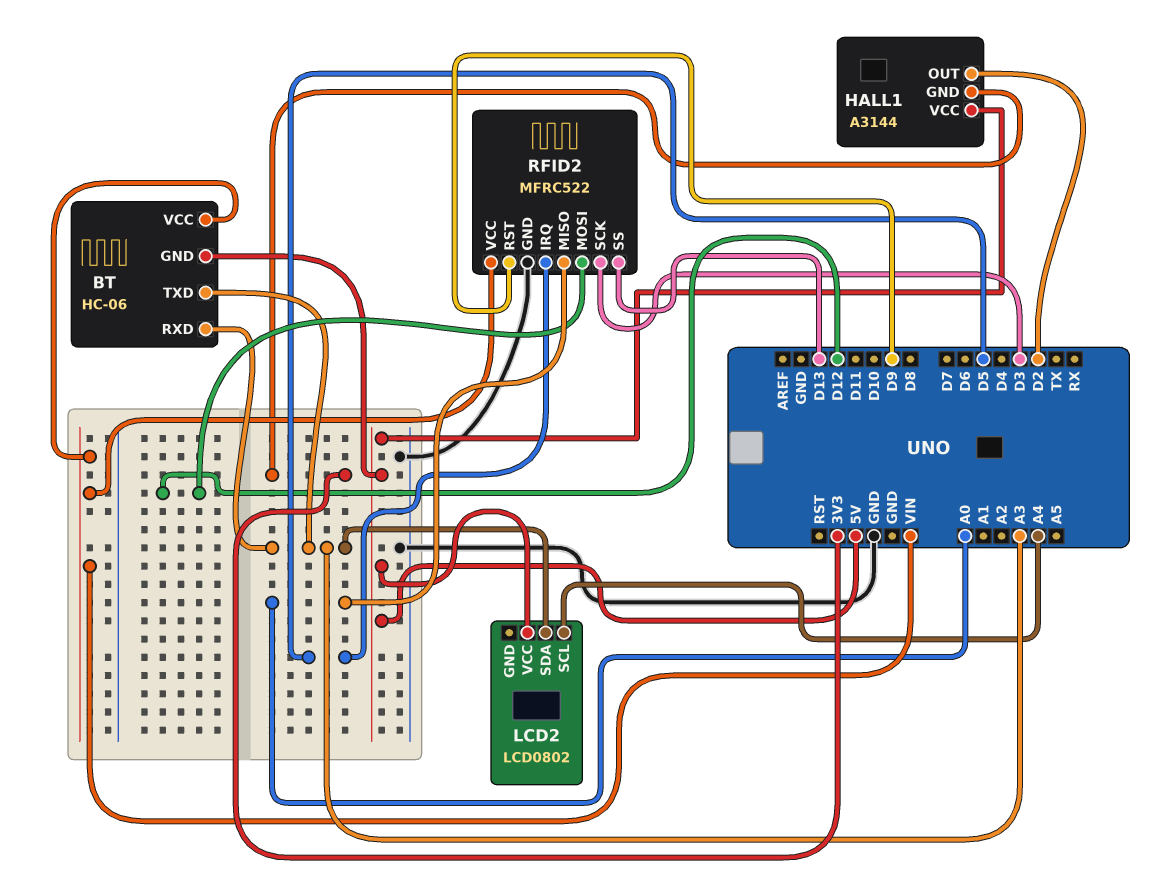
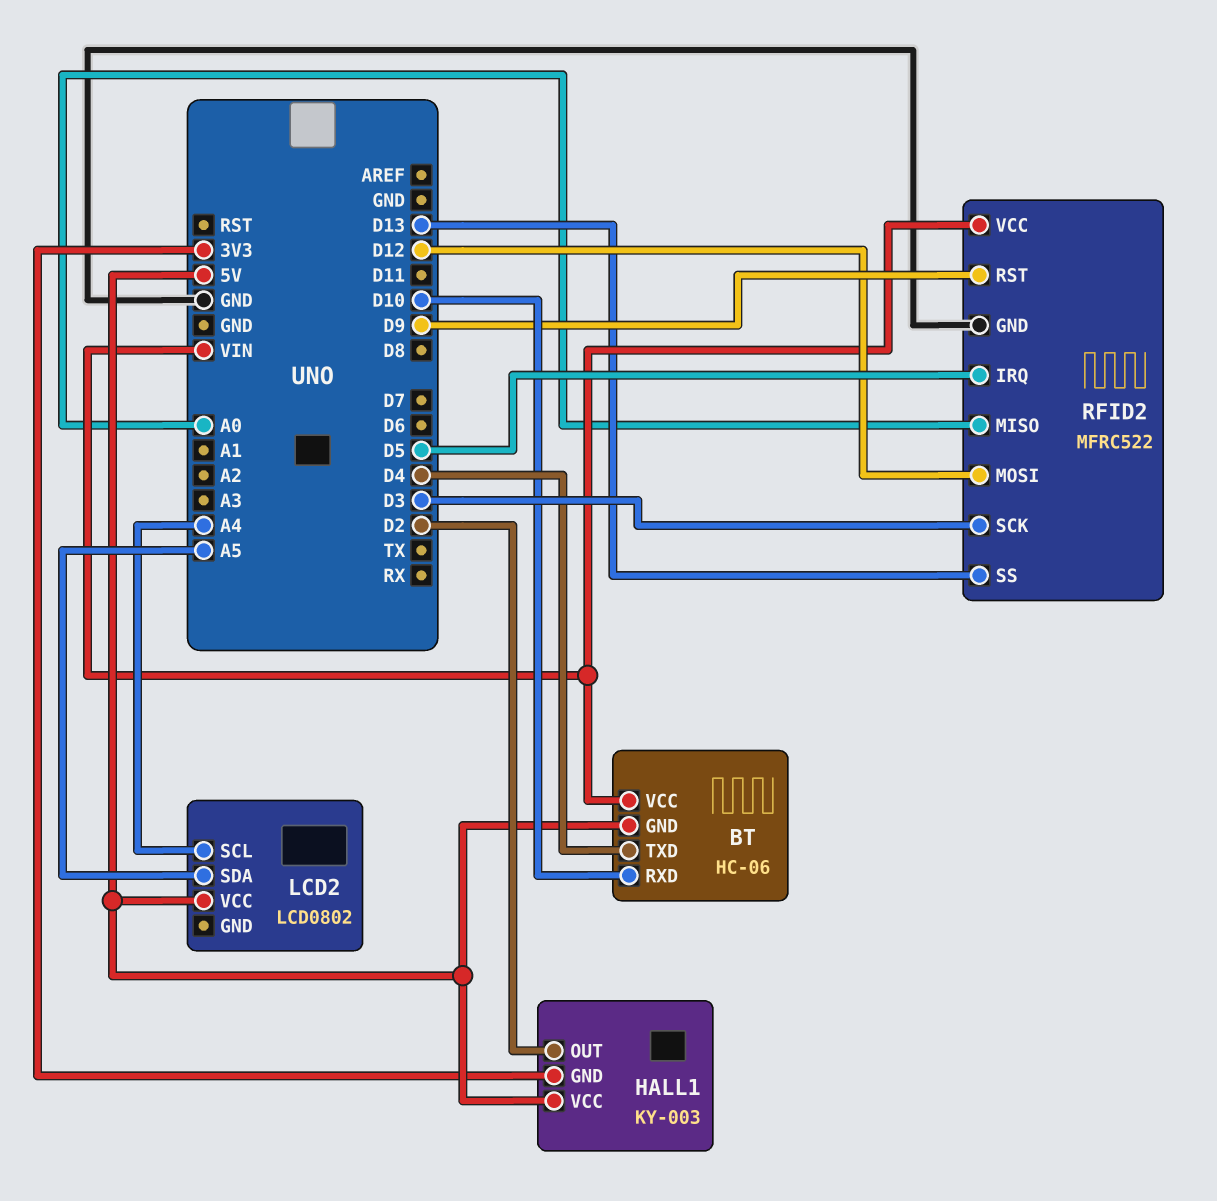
BT pin RXD: A3 -> D10
BT pin TXD: A3 -> D4
HALL1: A3144 -> KY-003
LCD2 pin SDA: A3 -> A5

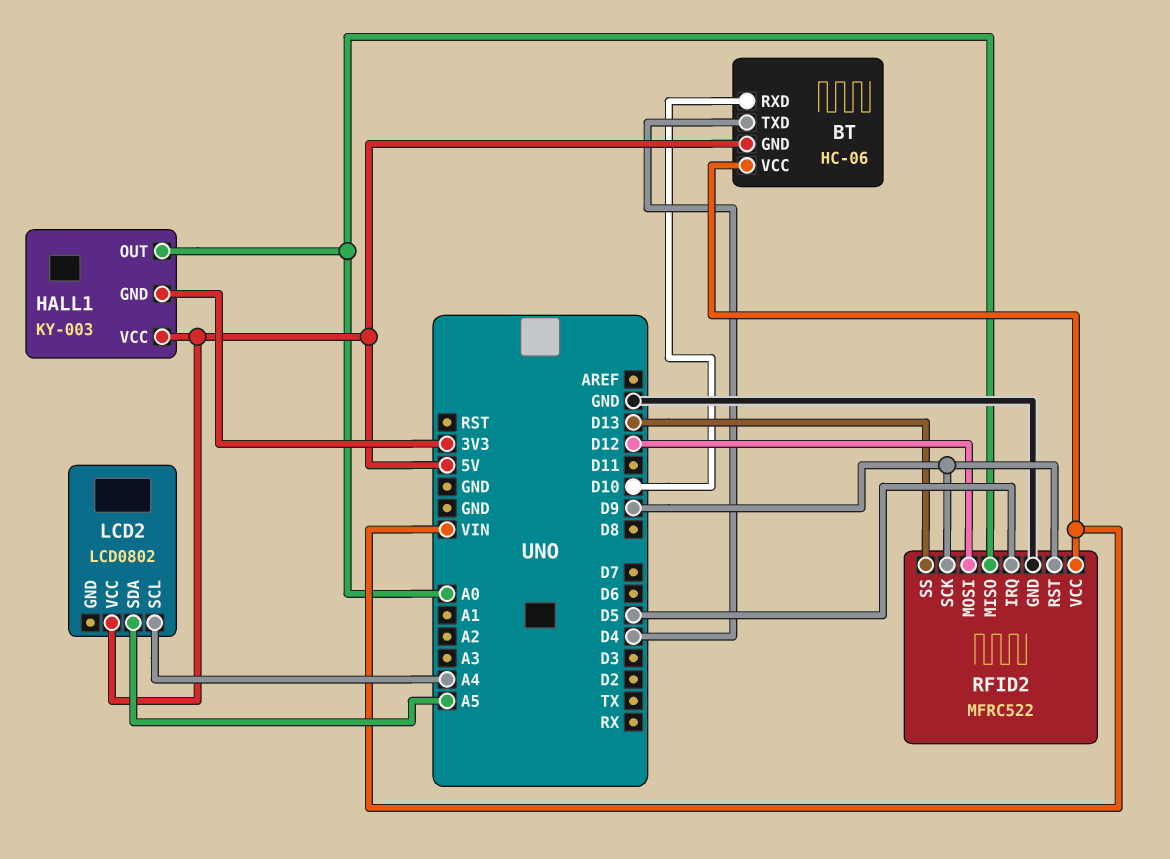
HALL1 pin OUT: D2 -> A0
RFID2 pin SCK: D3 -> D9

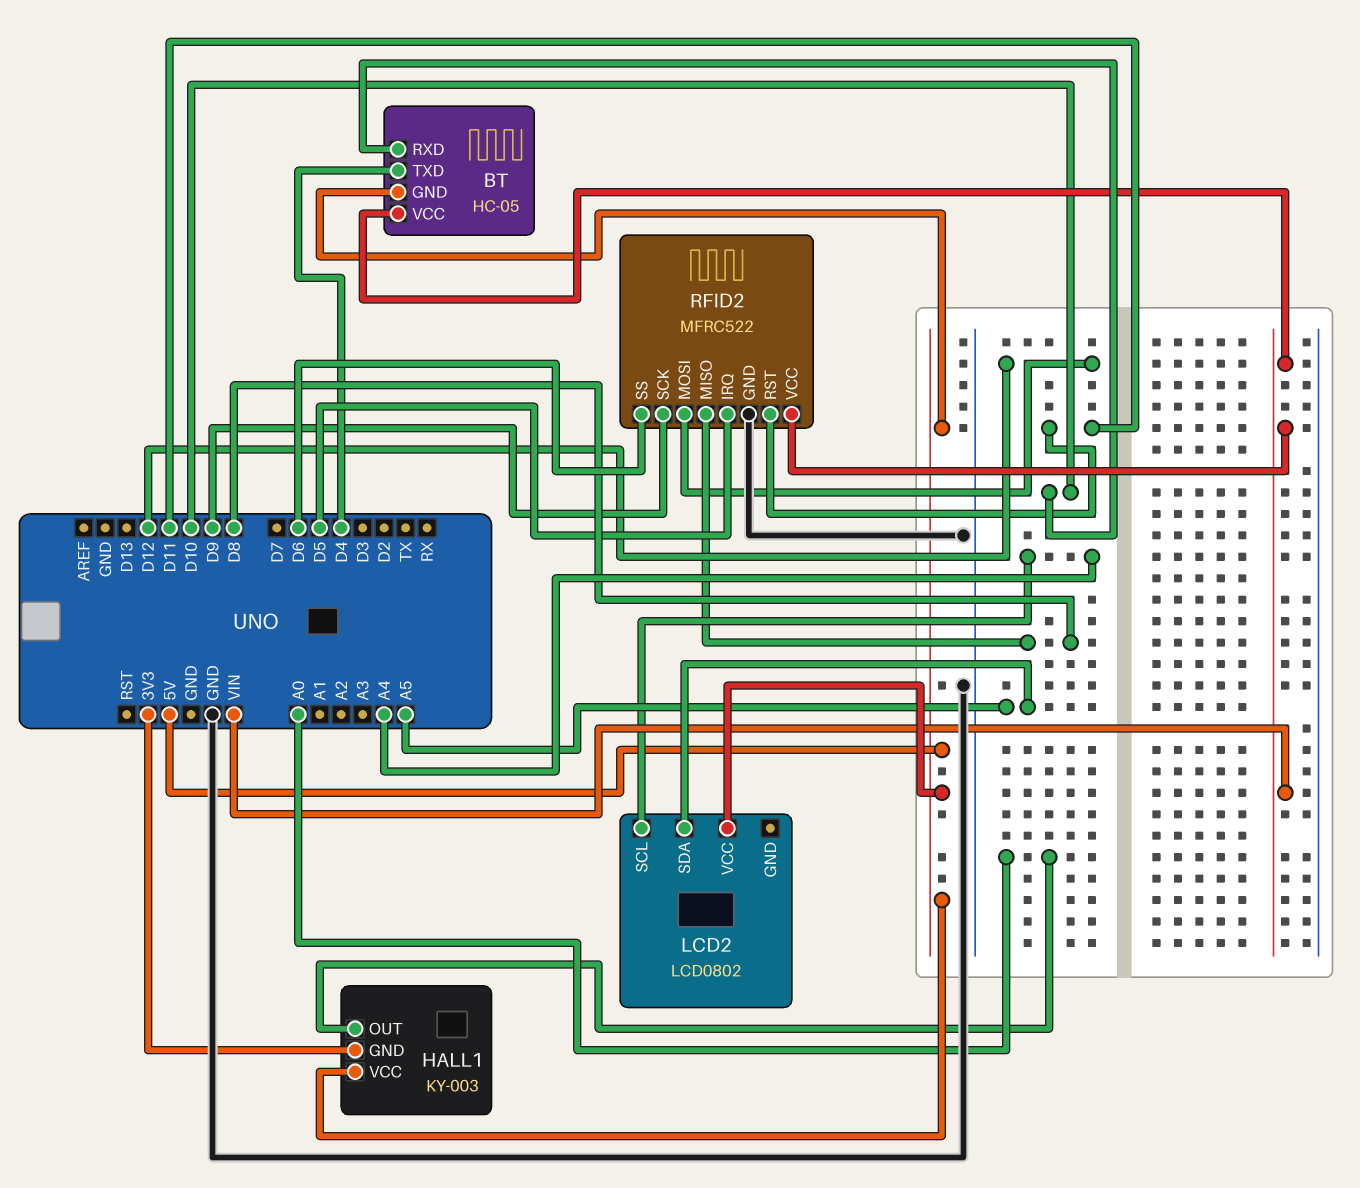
BT: HC-06 -> HC-05
RFID2 pin MISO: A0 -> D8
RFID2 pin RST: D9 -> D11
RFID2 pin SS: D13 -> D6

